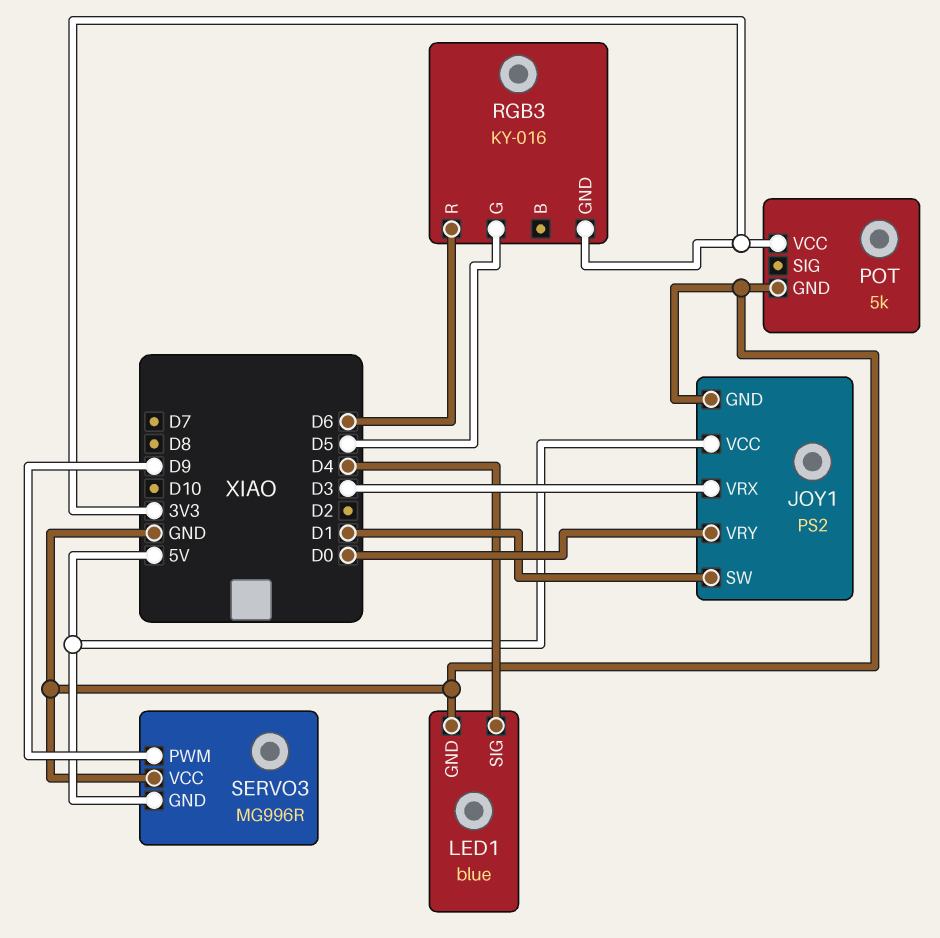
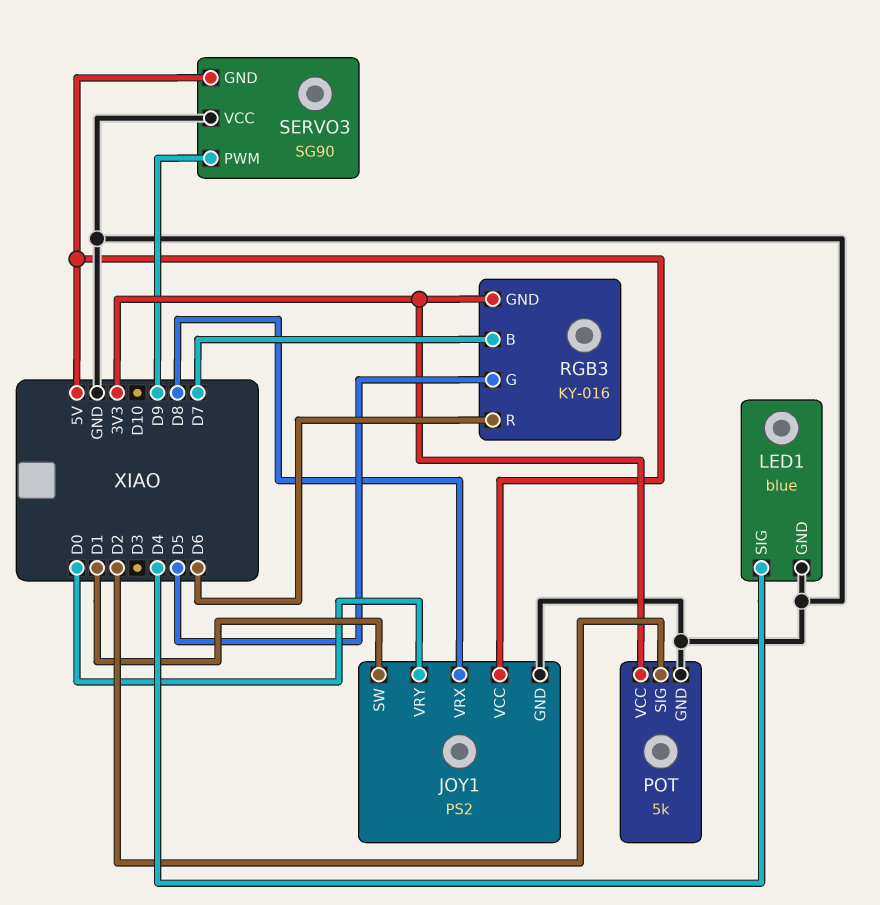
JOY1 pin VRX: D3 -> D8
POT pin SIG: none -> D2
RGB3 pin B: none -> D7
SERVO3: MG996R -> SG90

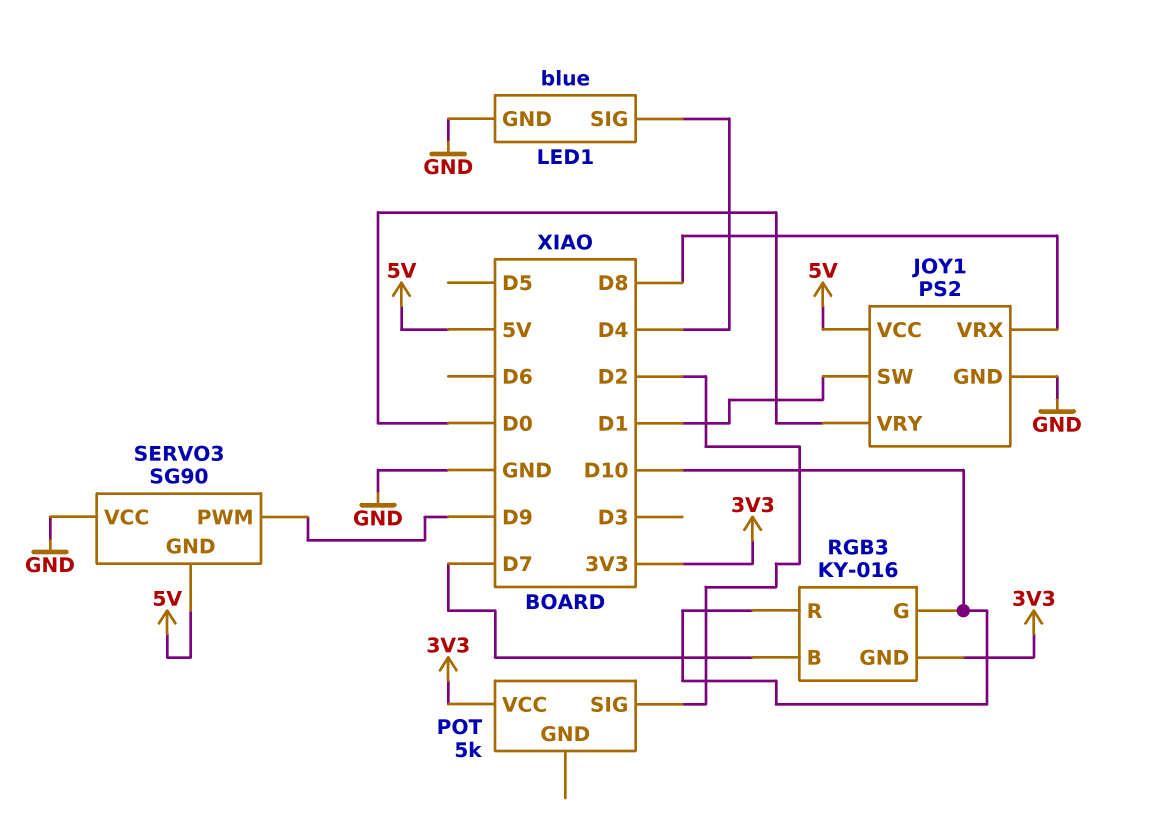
POT pin GND: GND -> none
RGB3 pin G: D5 -> D10
RGB3 pin R: D6 -> D10

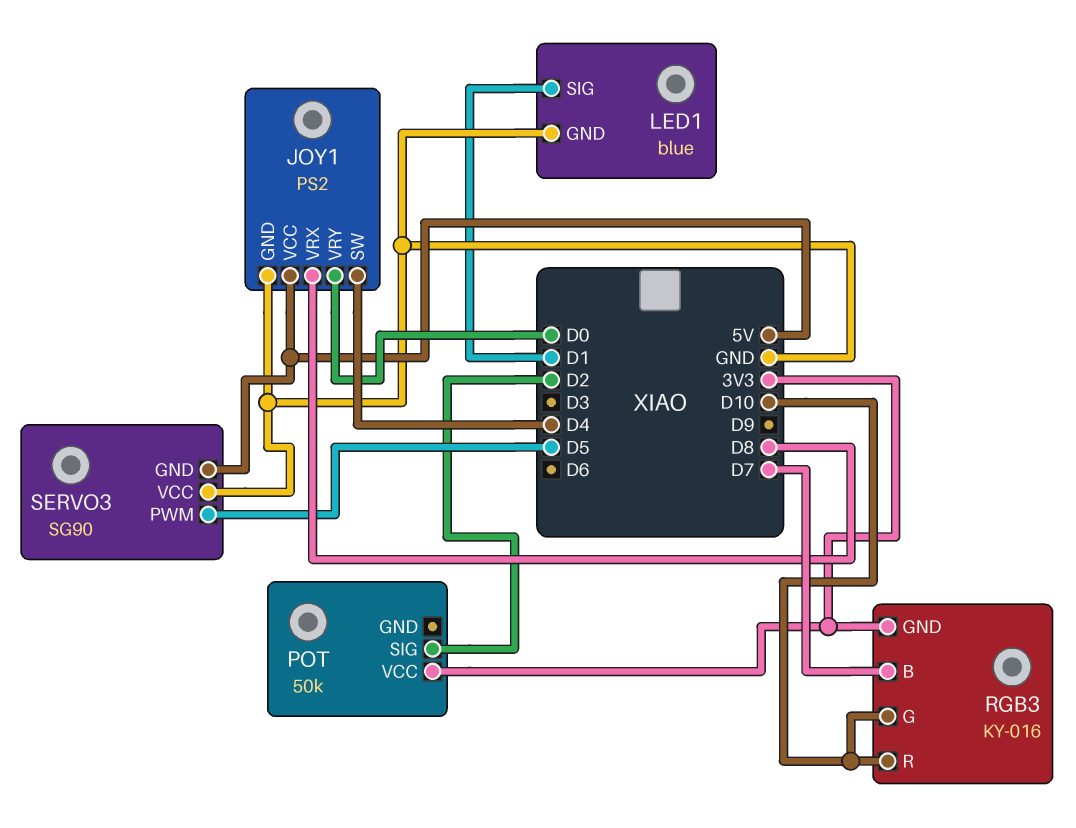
JOY1 pin SW: D1 -> D4
LED1 pin SIG: D4 -> D1
POT: 5k -> 50k
SERVO3 pin PWM: D9 -> D5

